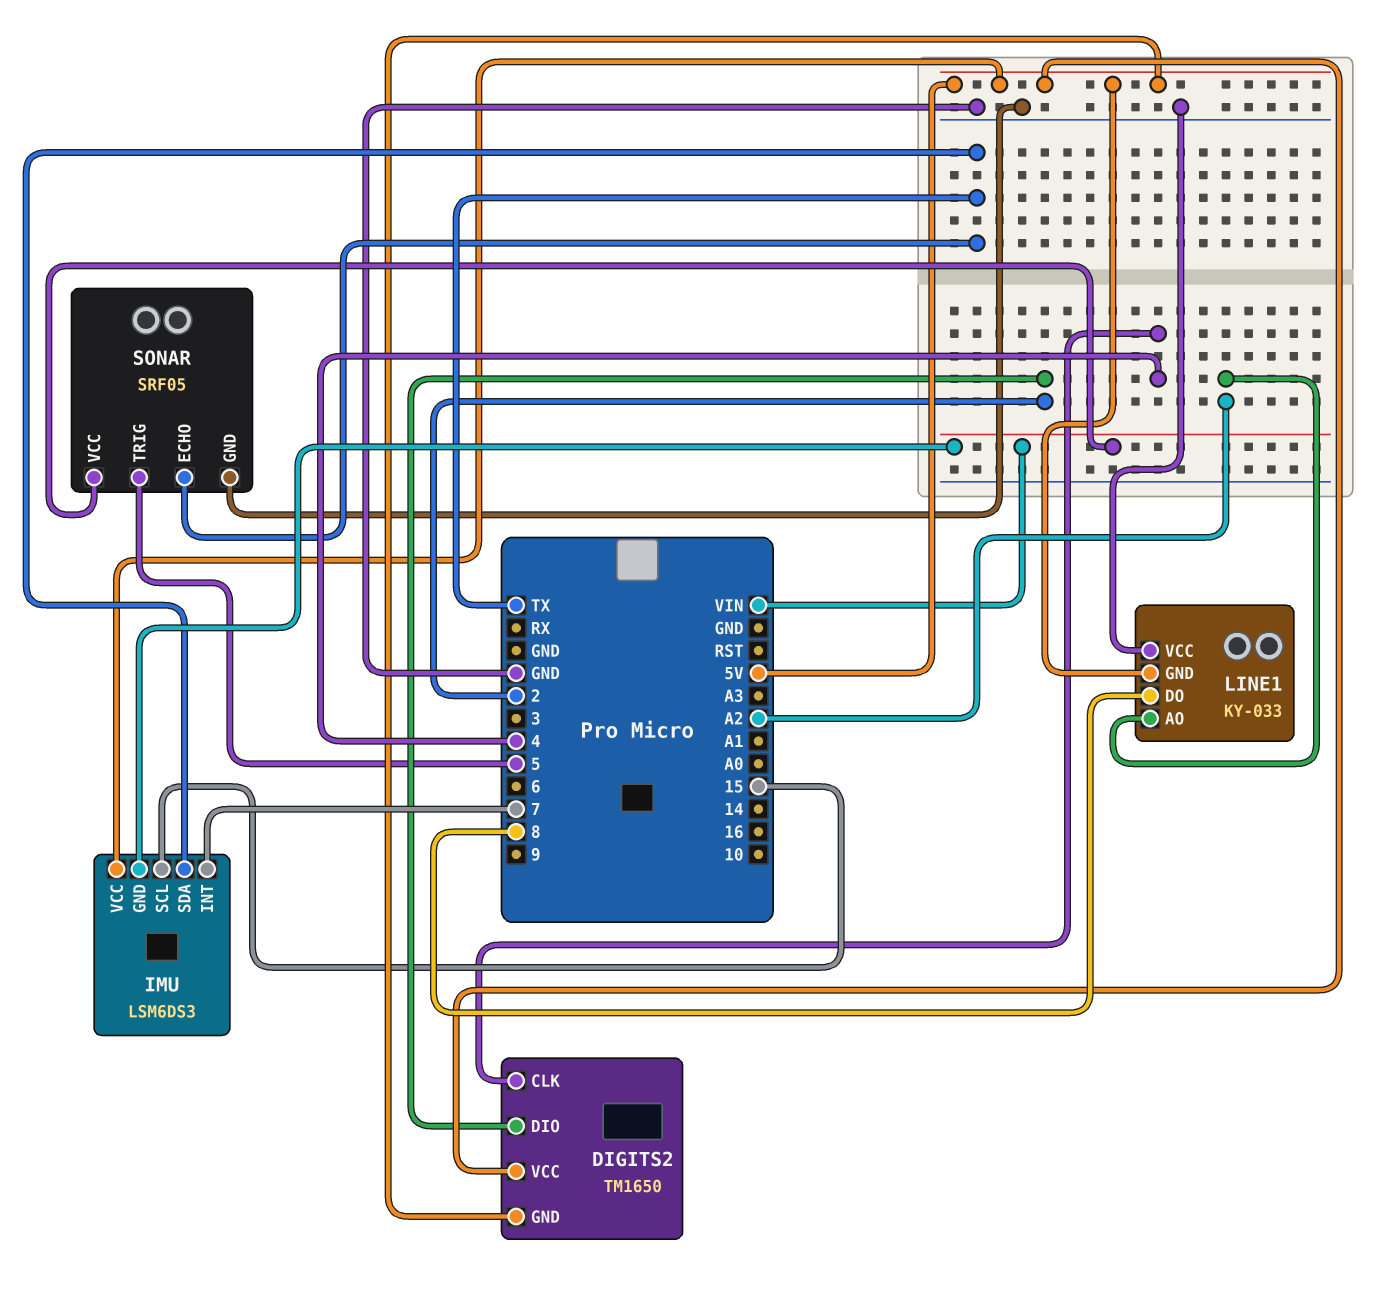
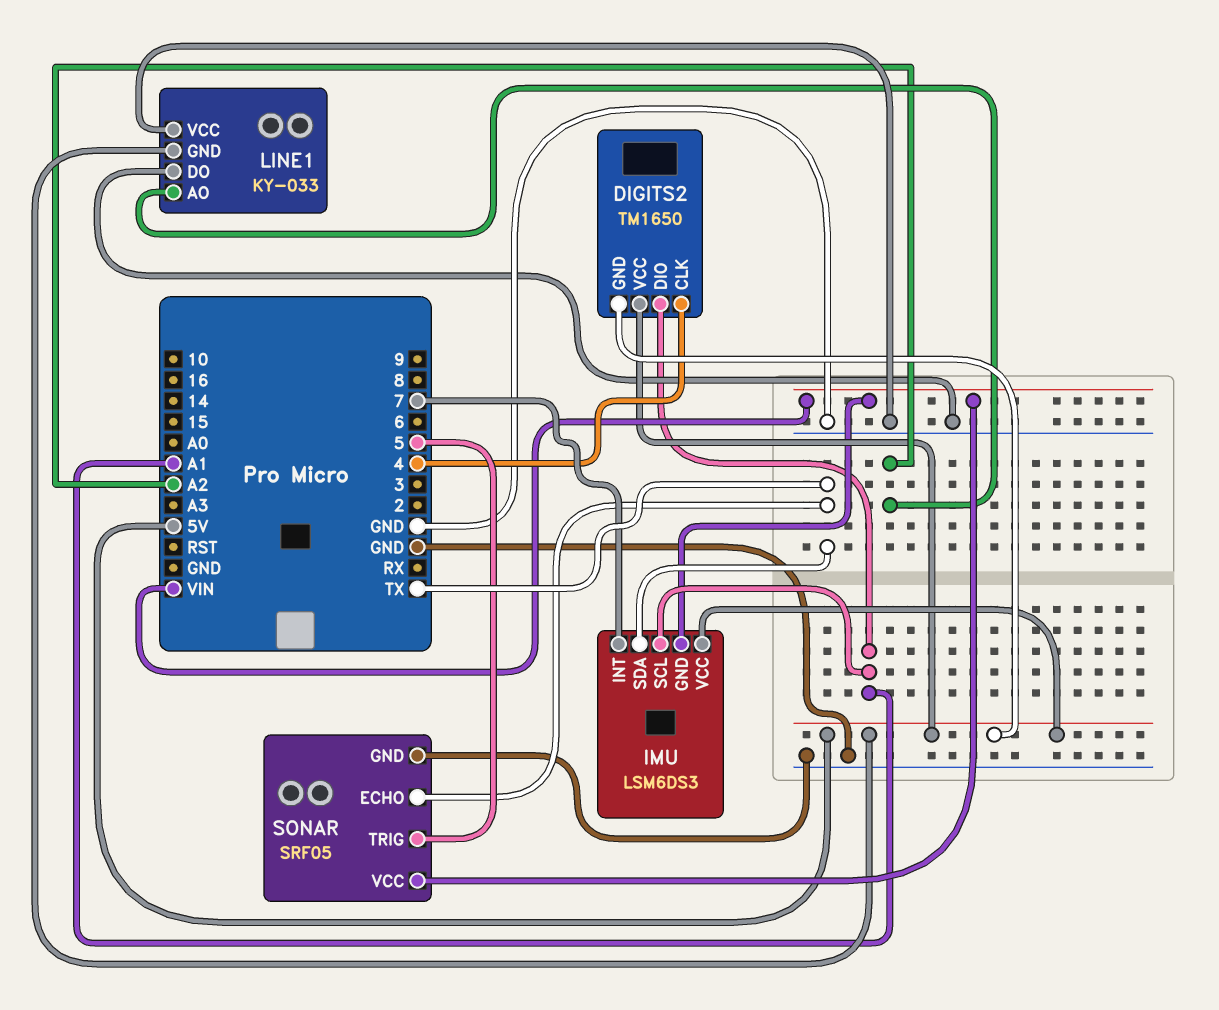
DIGITS2 pin DIO: 2 -> A1
IMU pin SCL: 15 -> A1
LINE1 pin DO: 8 -> GND

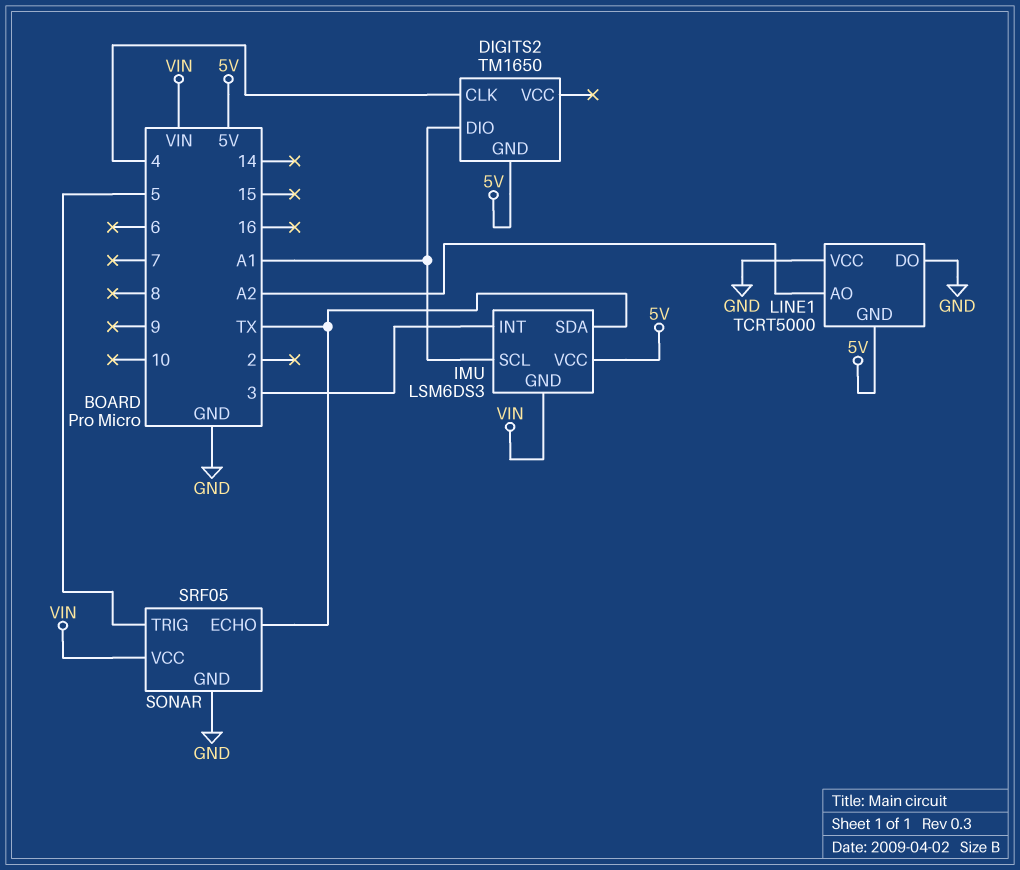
DIGITS2 pin VCC: 5V -> none
IMU pin INT: 7 -> 3
LINE1: KY-033 -> TCRT5000

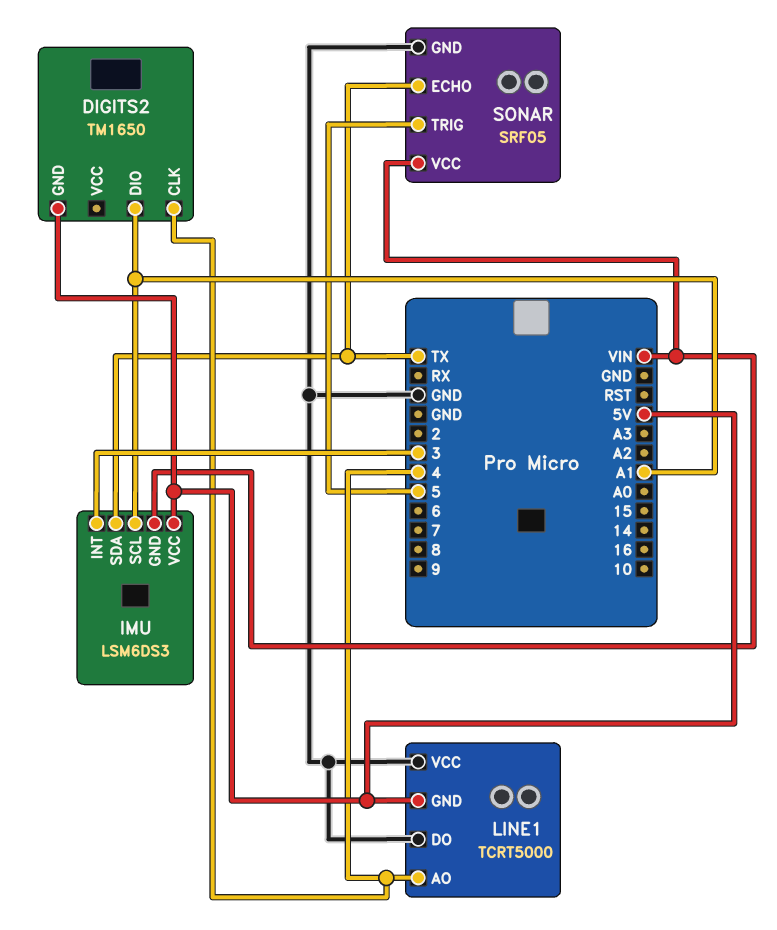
LINE1 pin AO: A2 -> 4

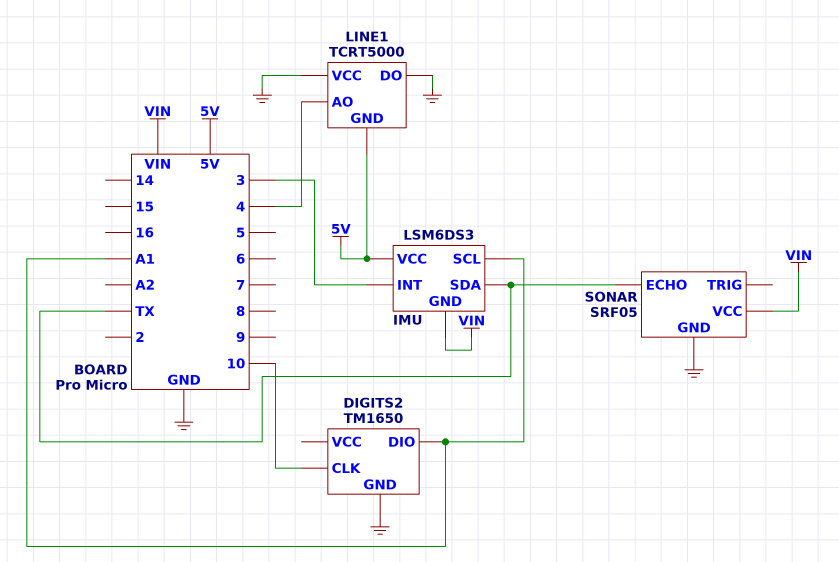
DIGITS2 pin CLK: 4 -> 10
DIGITS2 pin GND: 5V -> GND
SONAR pin TRIG: 5 -> none

